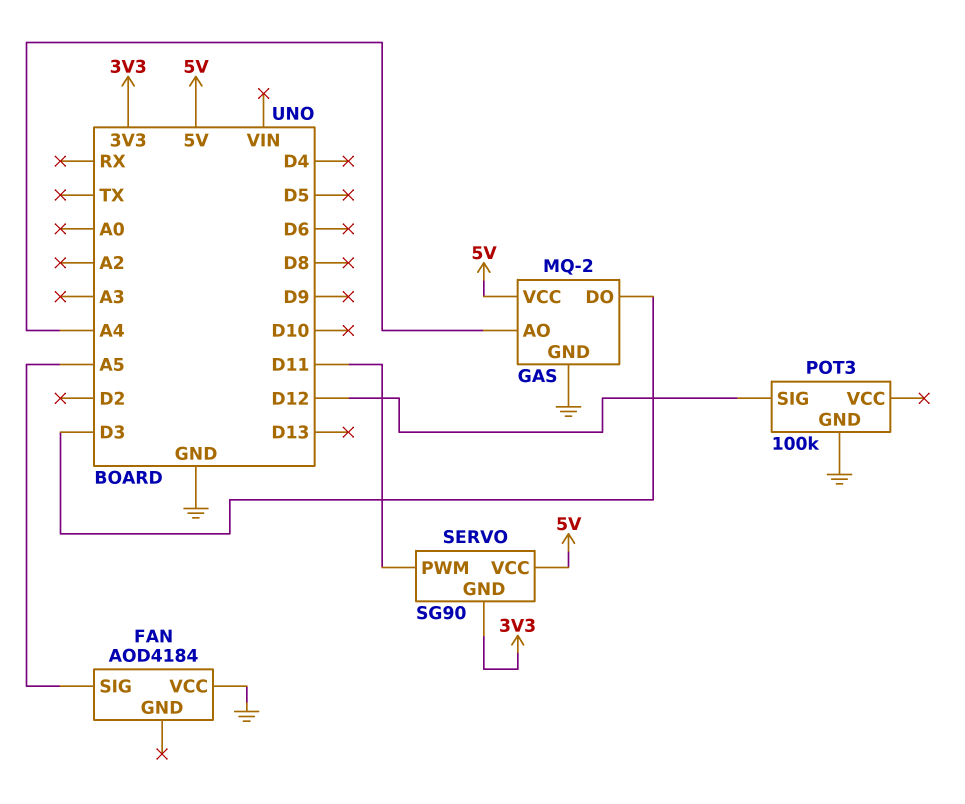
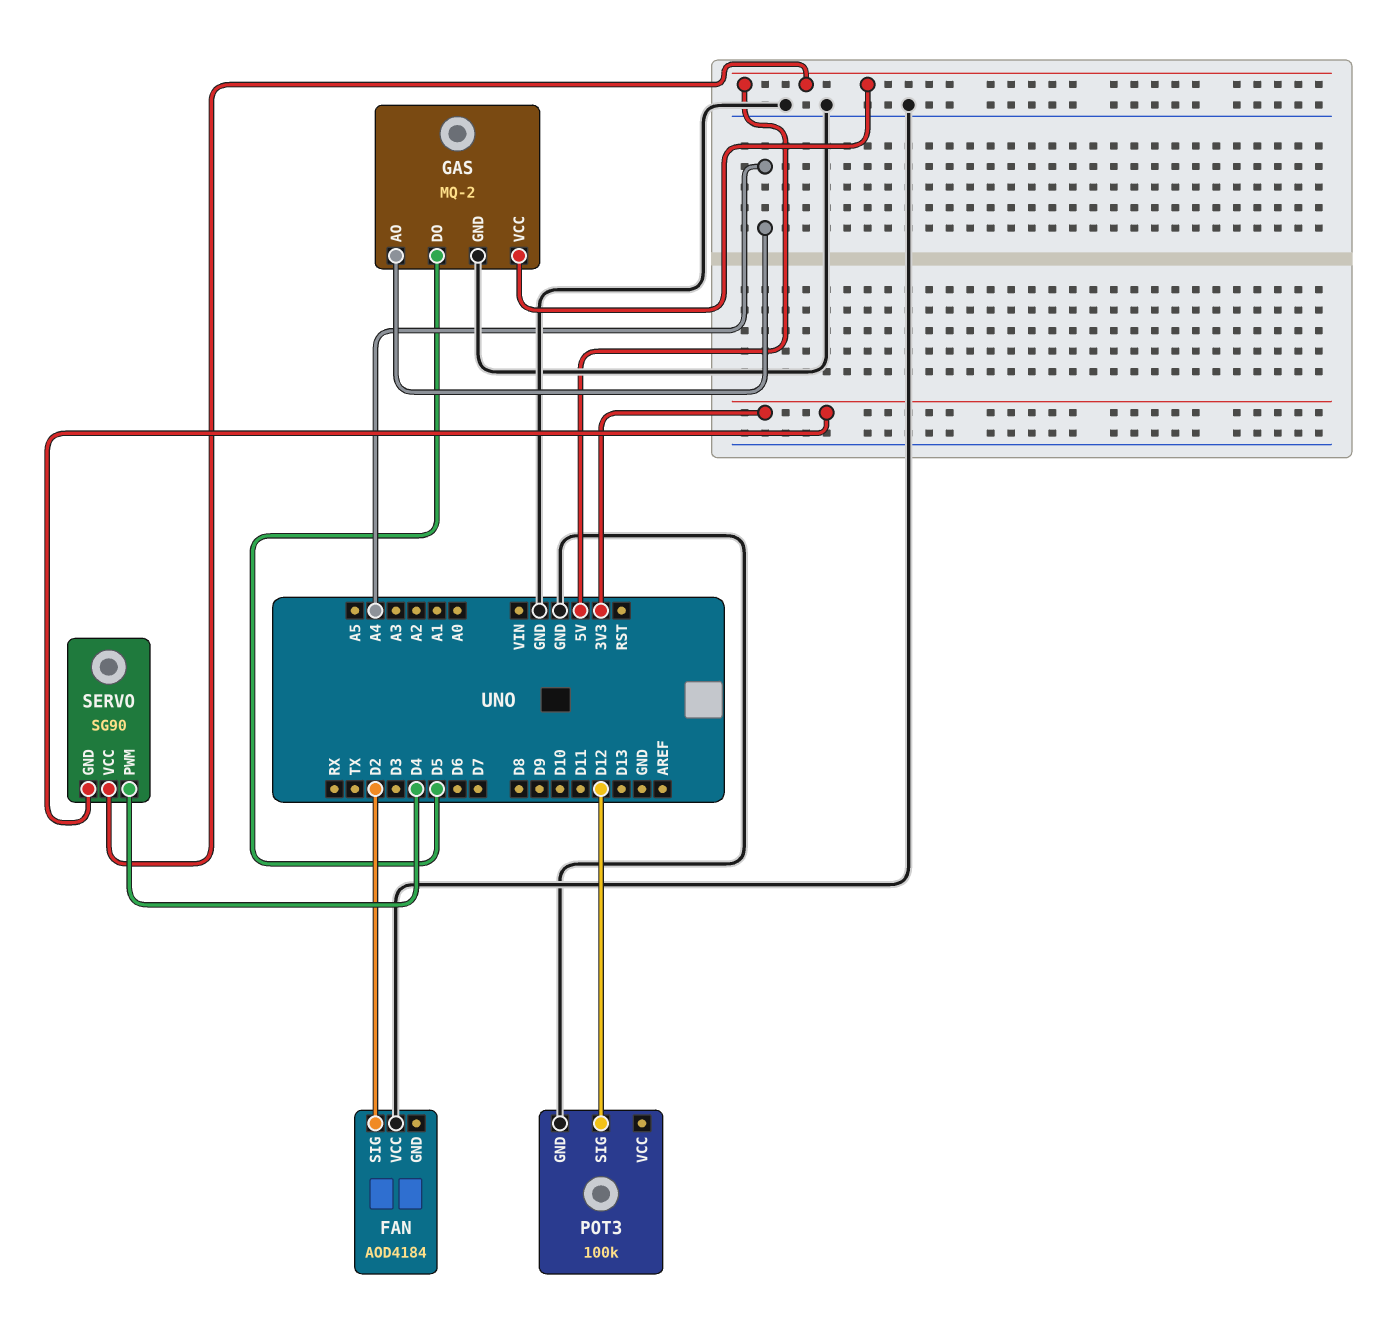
FAN pin SIG: A5 -> D2
GAS pin DO: D3 -> D5
SERVO pin PWM: D11 -> D4

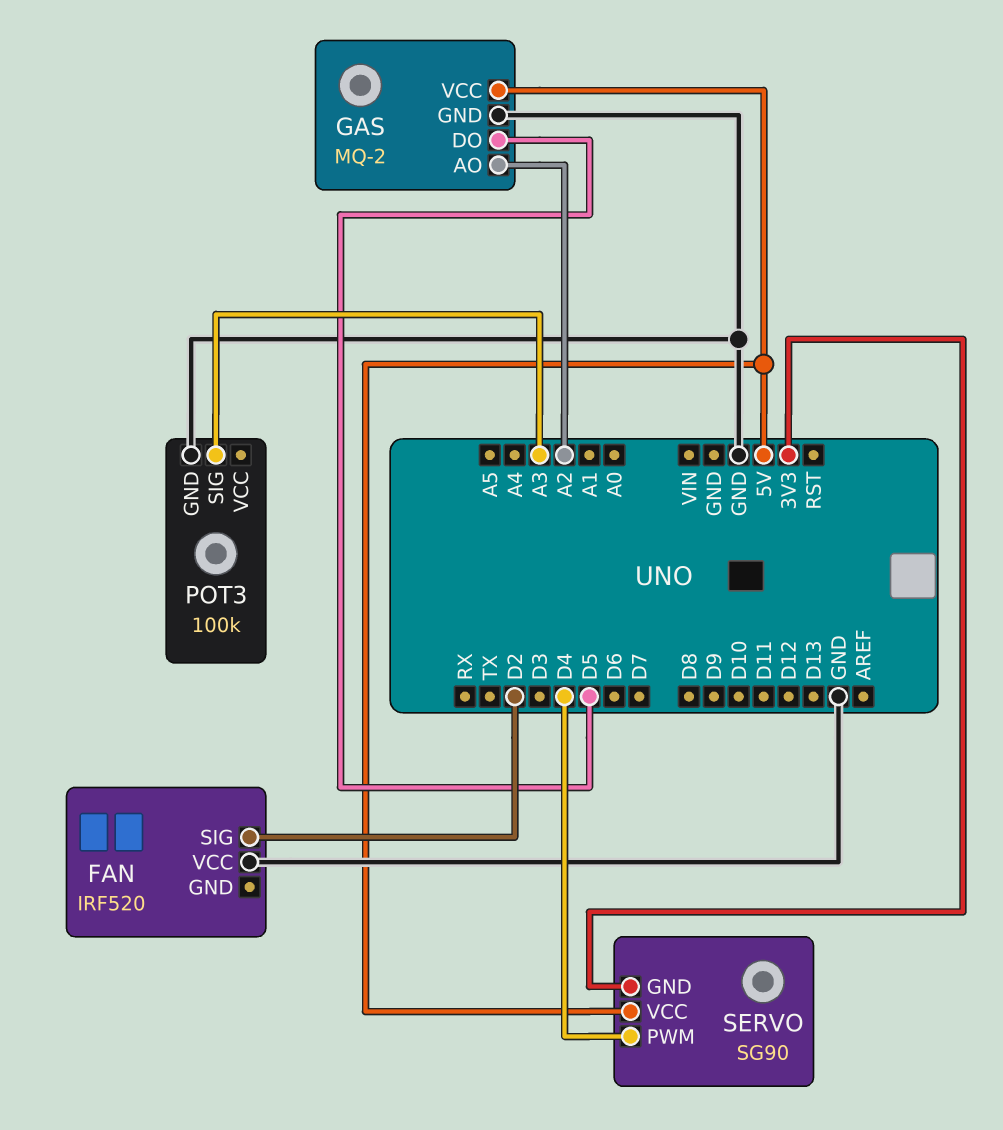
FAN: AOD4184 -> IRF520
GAS pin AO: A4 -> A2
POT3 pin SIG: D12 -> A3

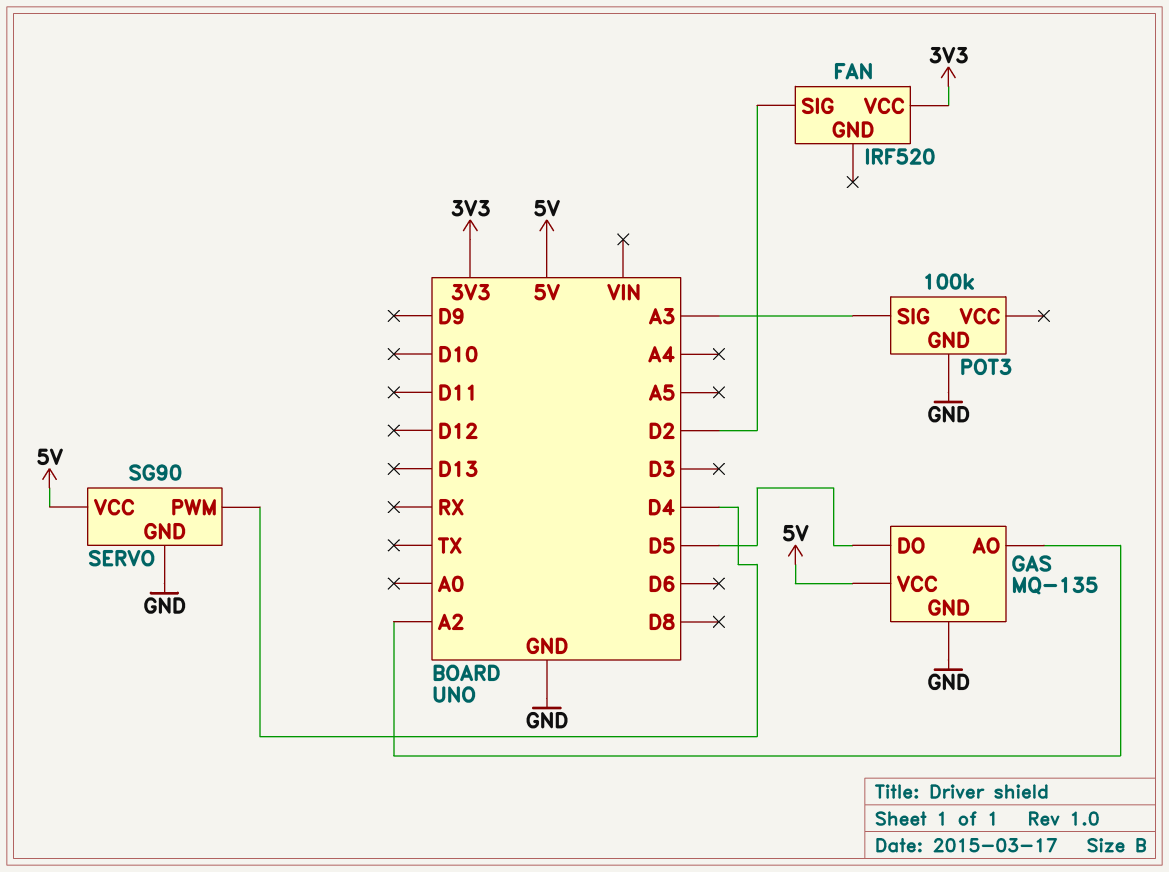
FAN pin VCC: GND -> 3V3
GAS: MQ-2 -> MQ-135
SERVO pin GND: 3V3 -> GND

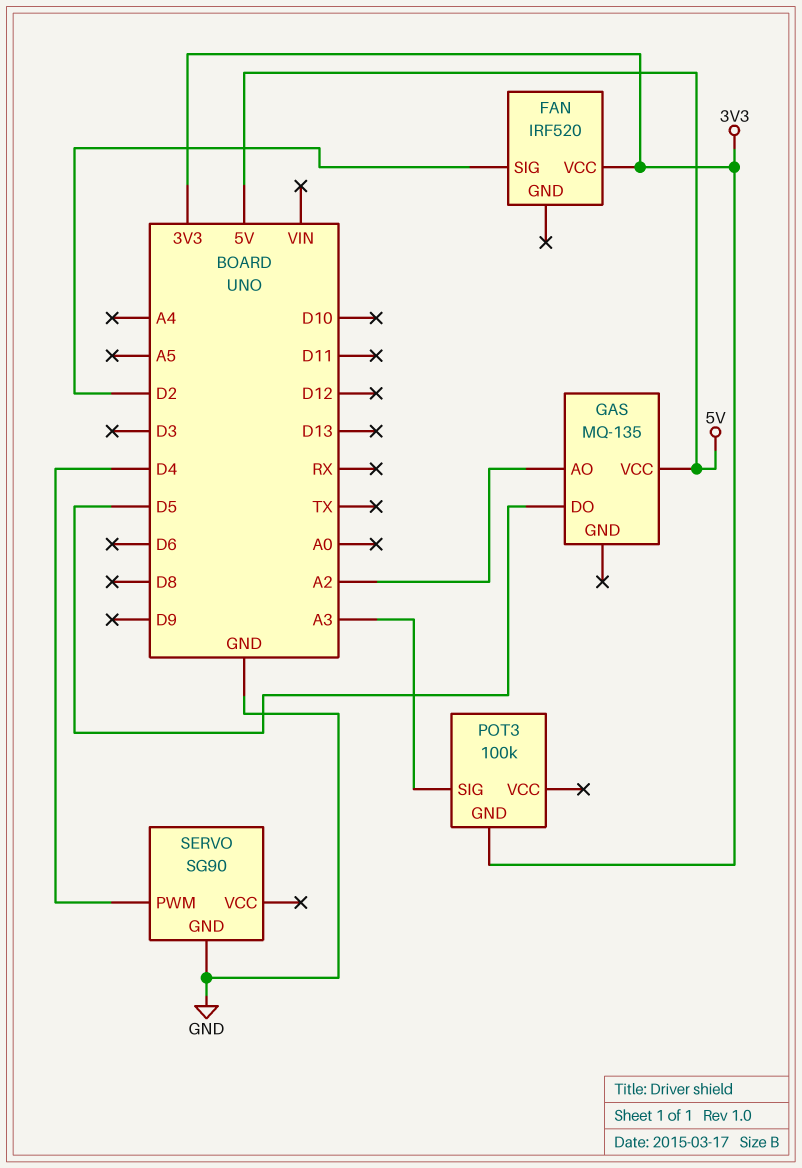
GAS pin GND: GND -> none
POT3 pin GND: GND -> 3V3
SERVO pin VCC: 5V -> none

